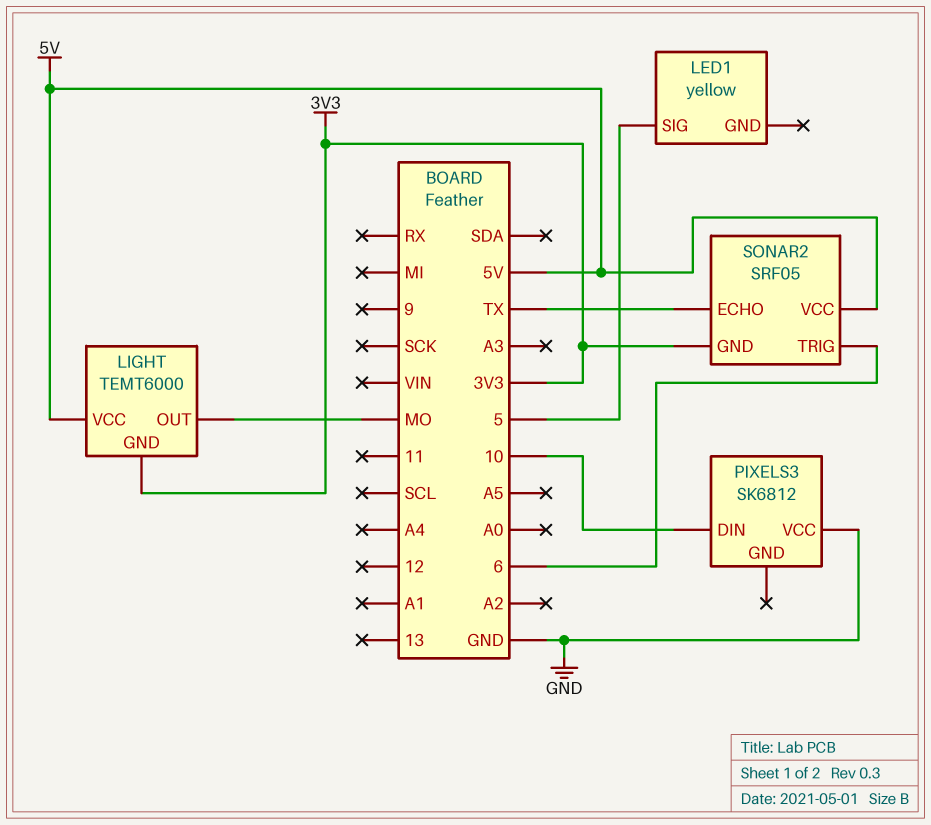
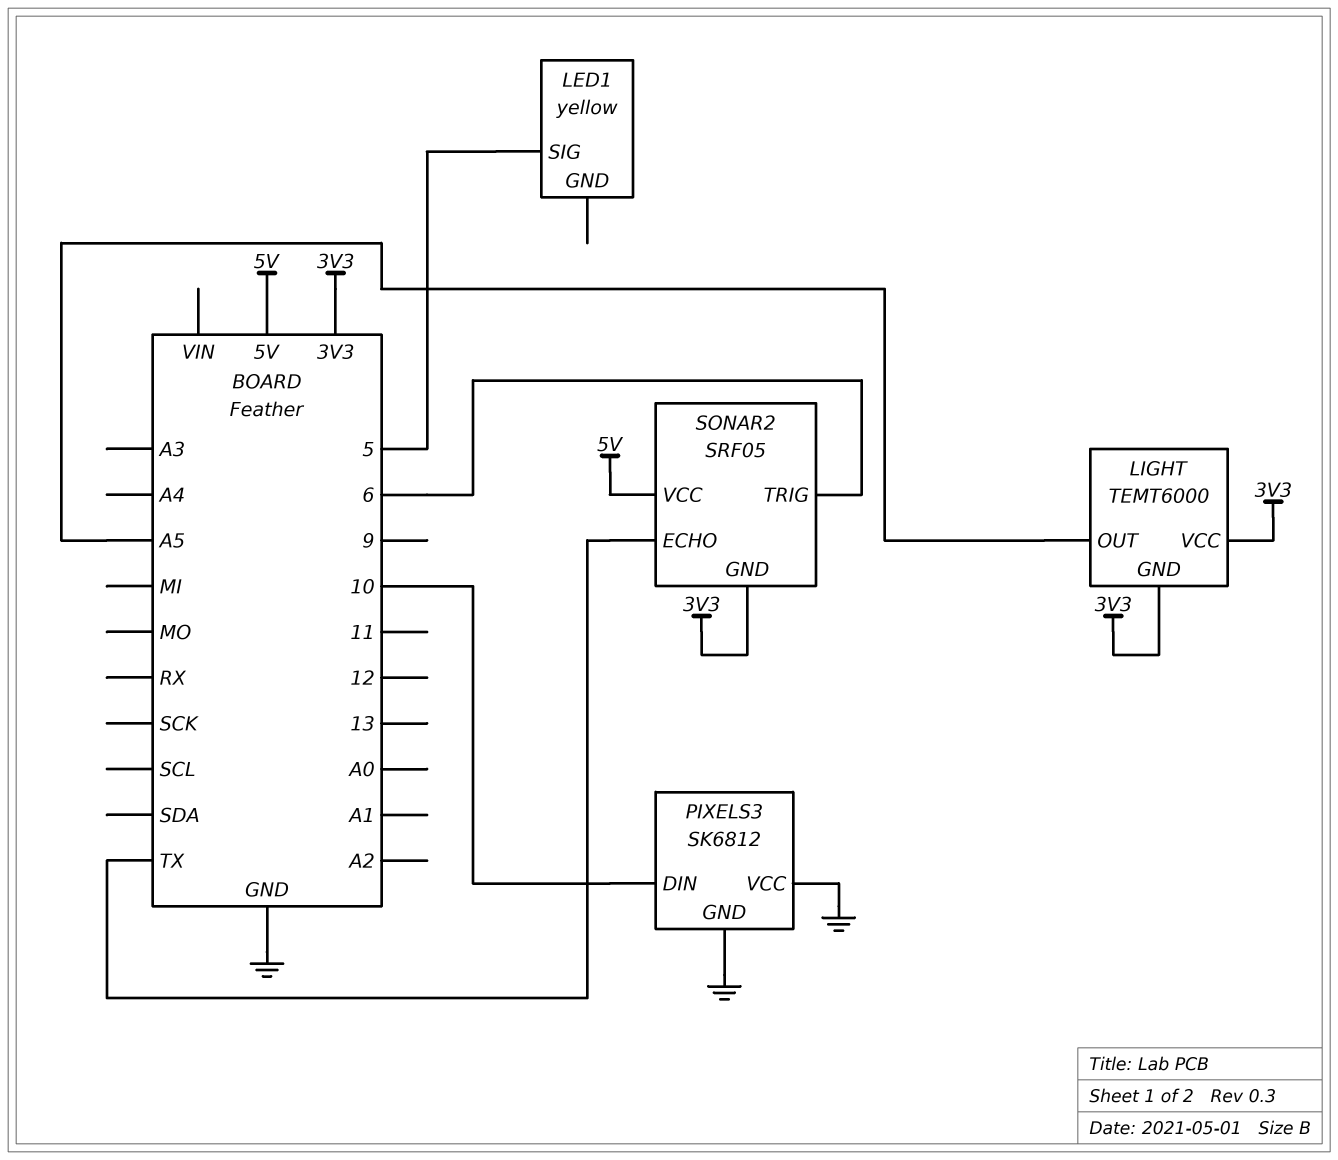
LIGHT pin OUT: MO -> A5
LIGHT pin VCC: 5V -> 3V3
PIXELS3 pin GND: none -> GND

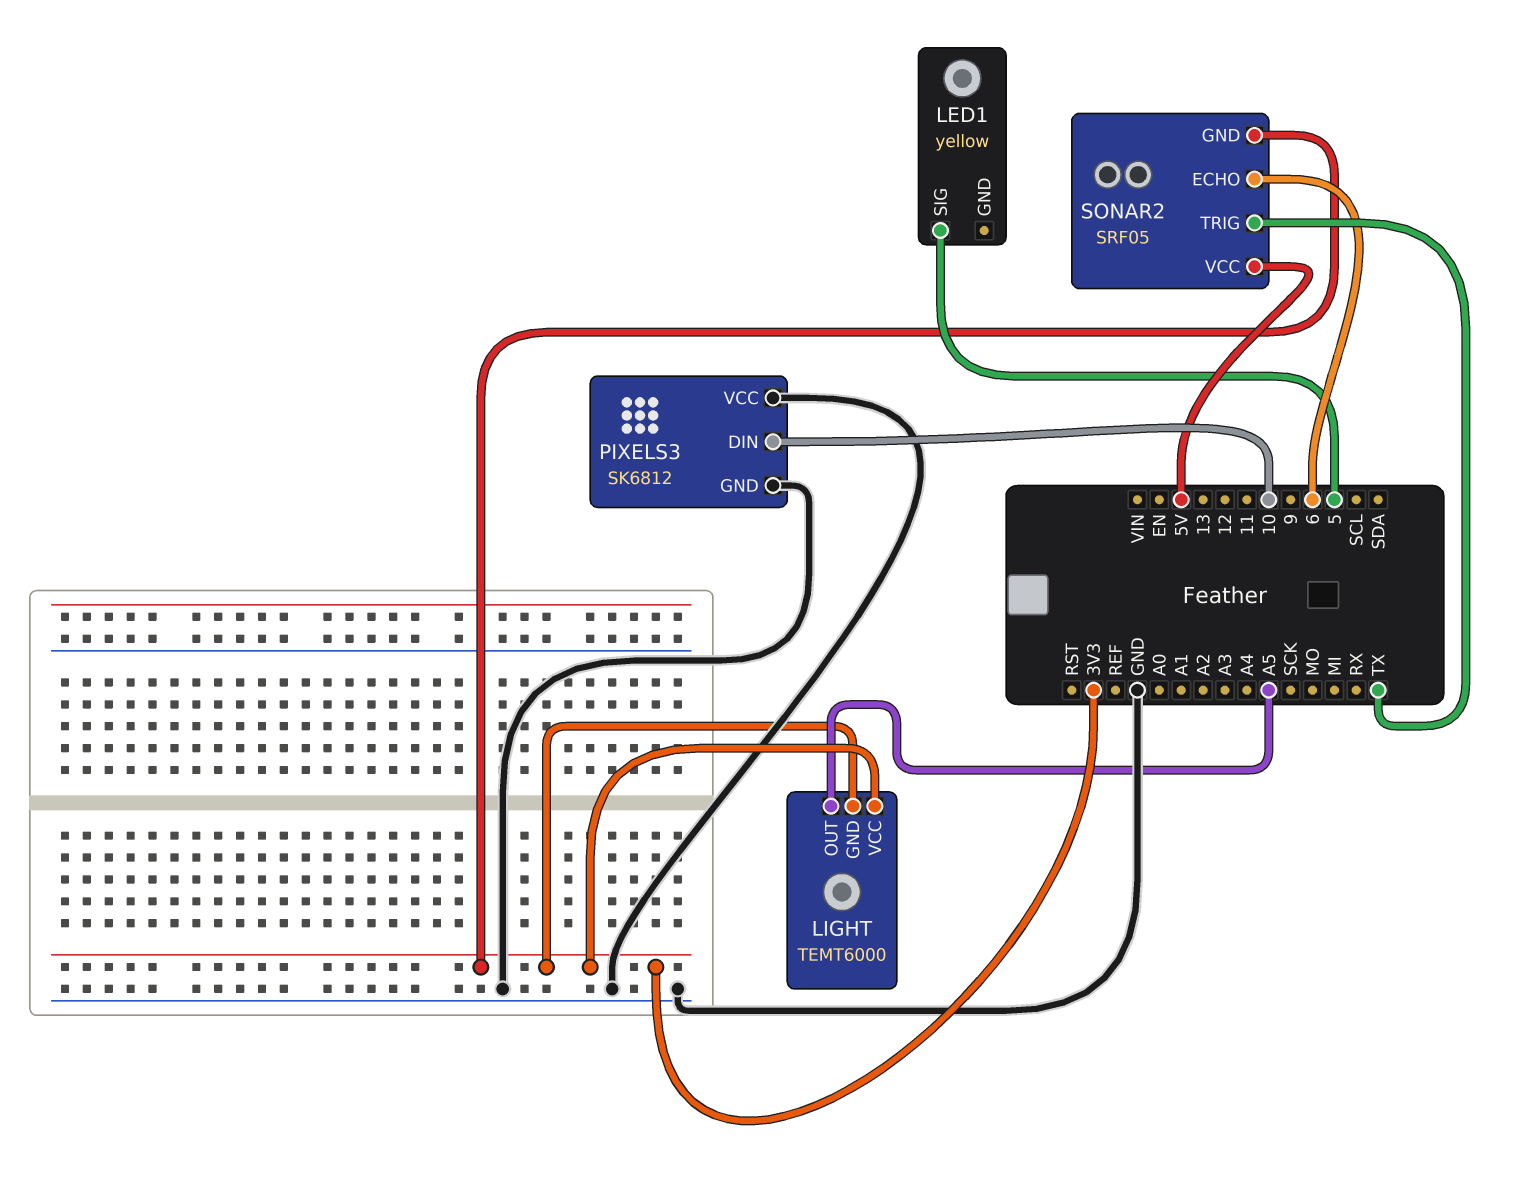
SONAR2 pin ECHO: TX -> 6
SONAR2 pin TRIG: 6 -> TX

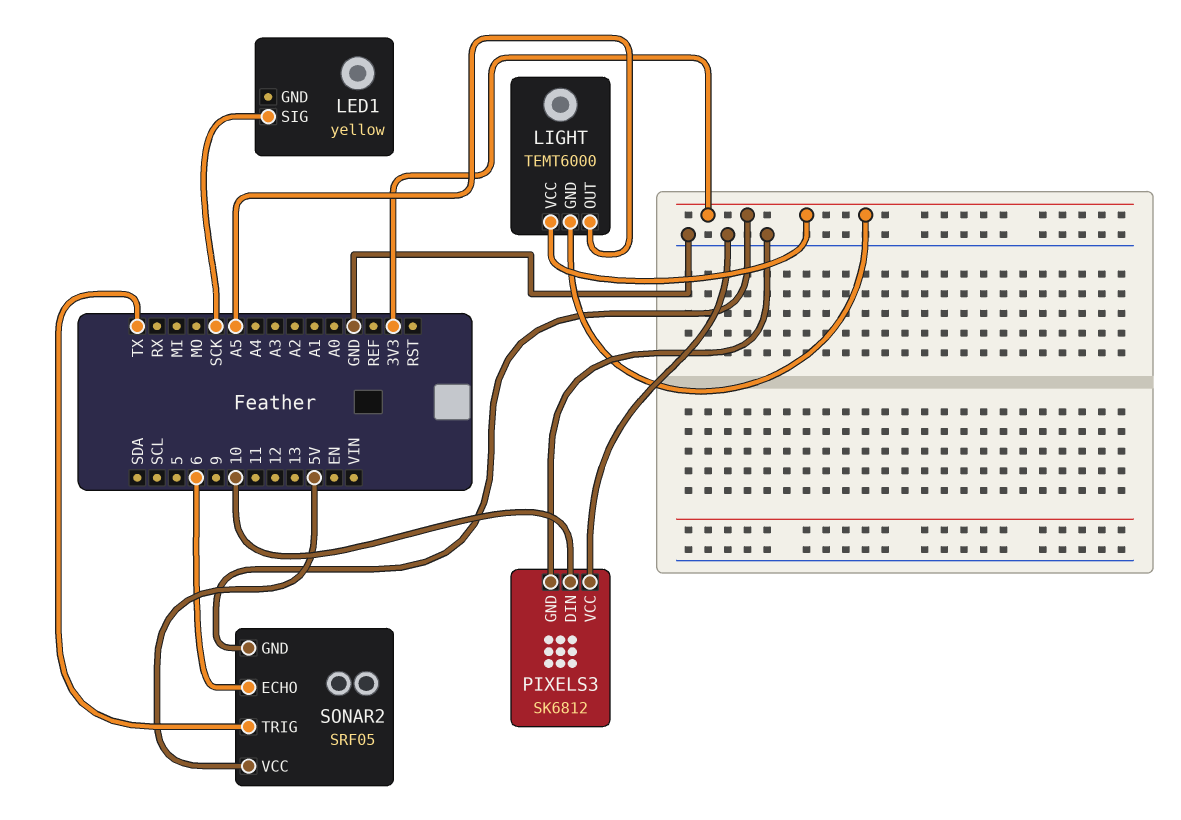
LED1 pin SIG: 5 -> SCK

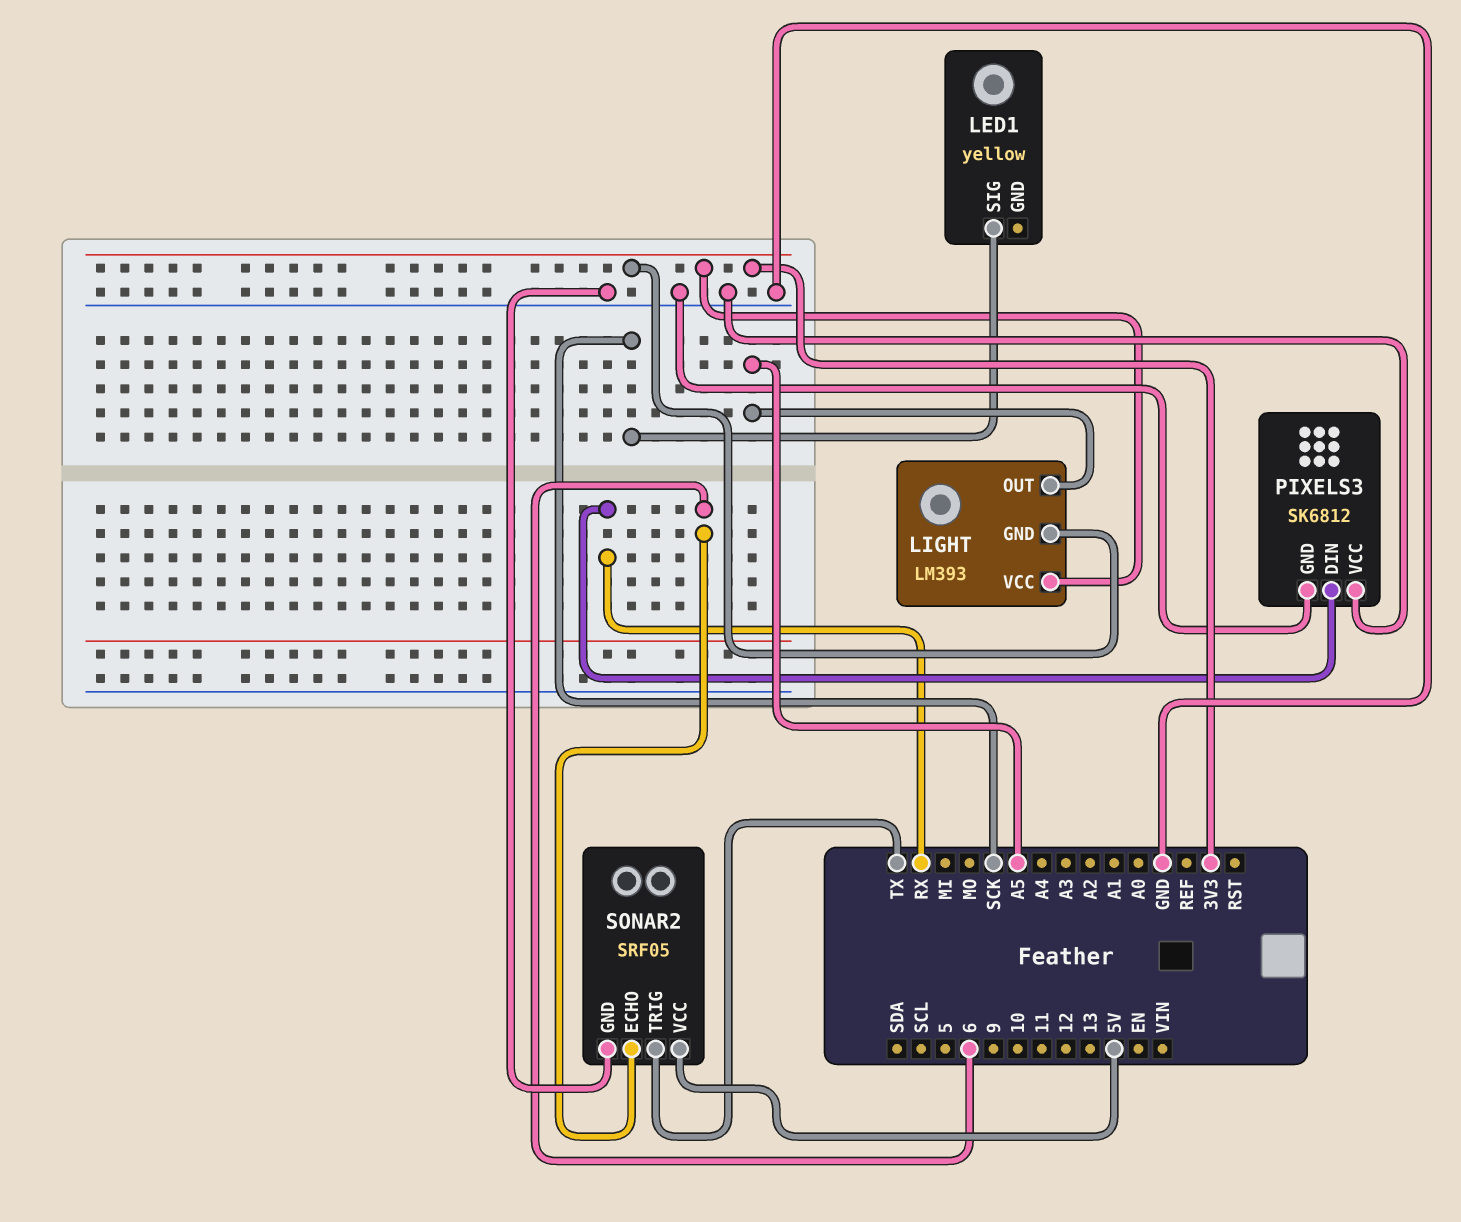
LIGHT: TEMT6000 -> LM393
PIXELS3 pin DIN: 10 -> RX
SONAR2 pin GND: 3V3 -> GND

